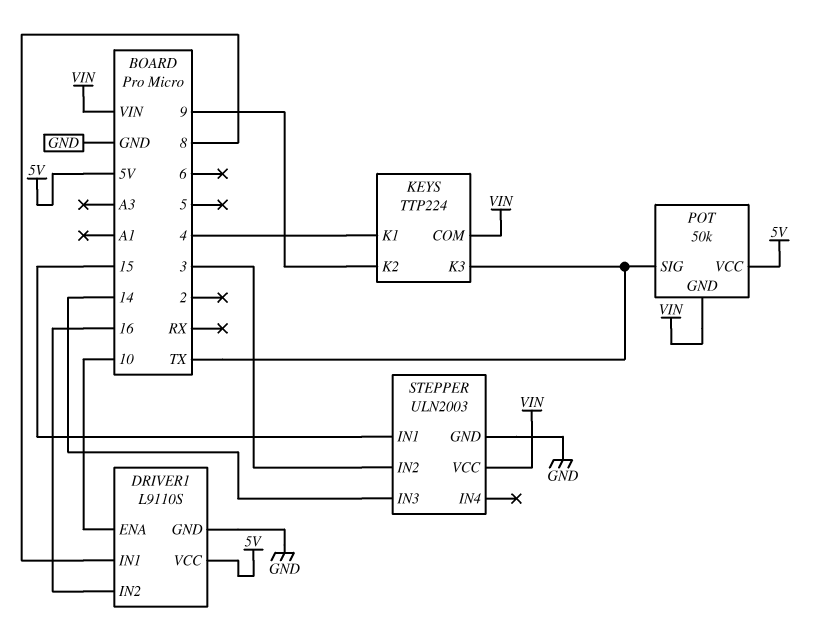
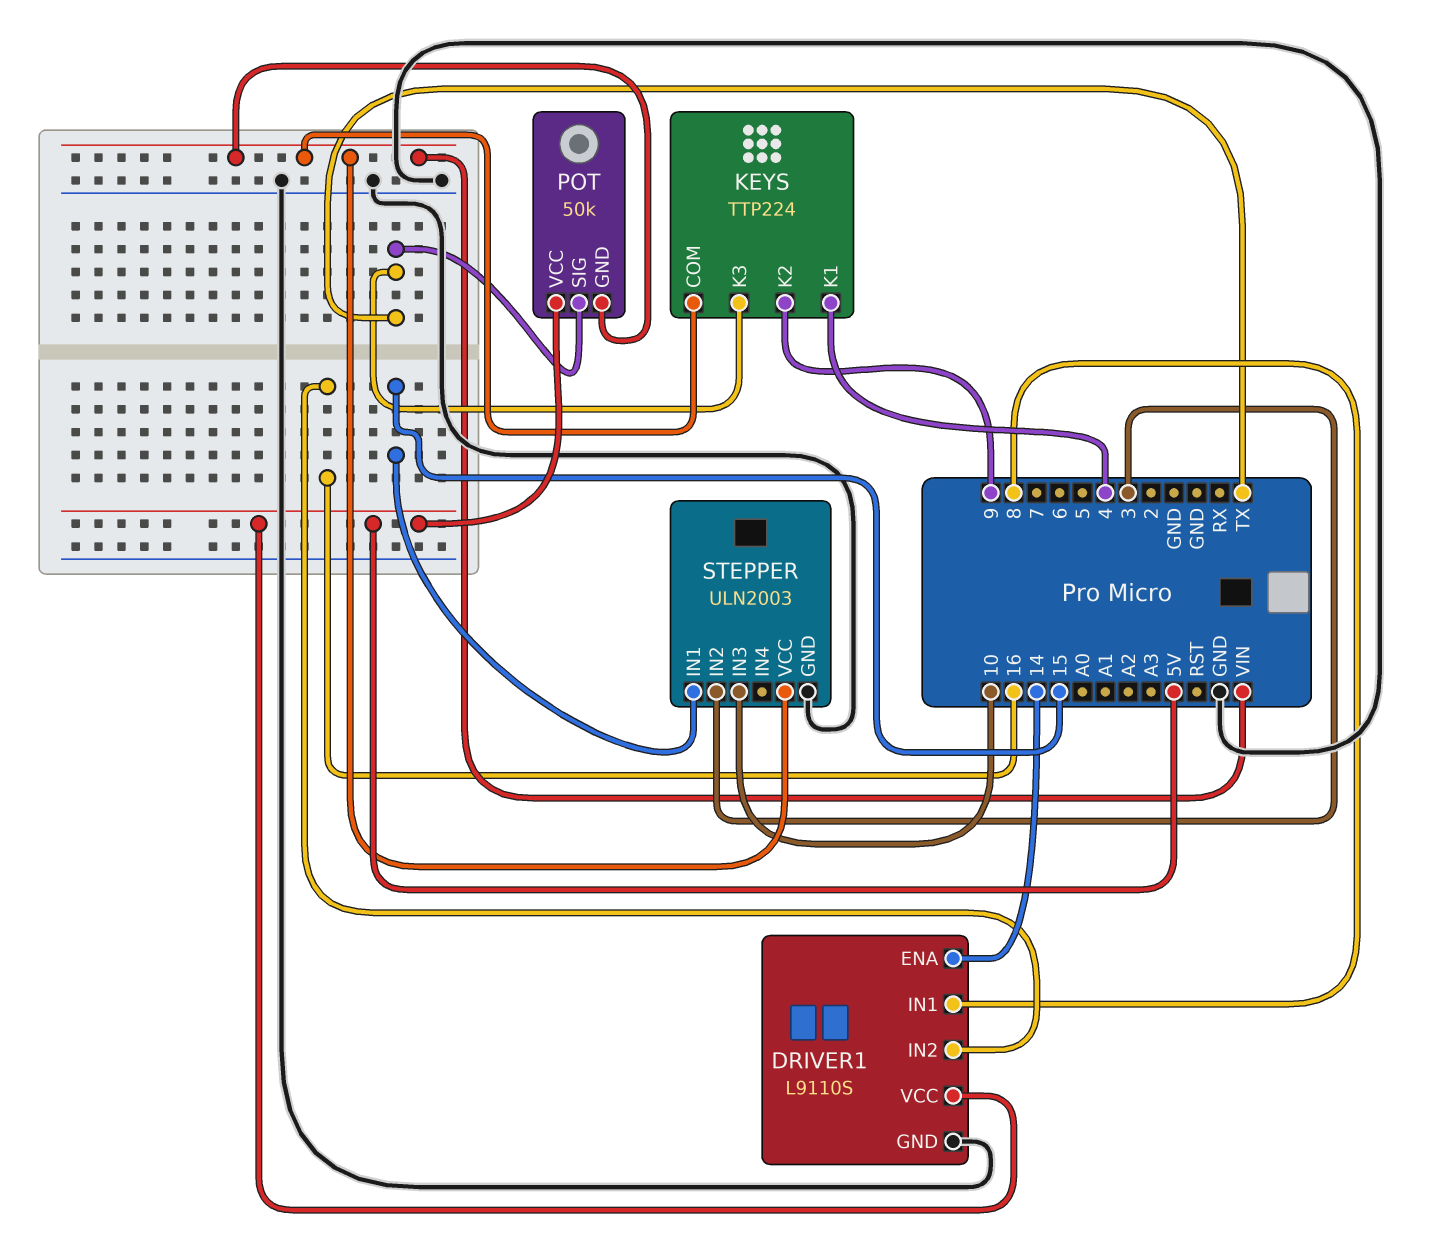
DRIVER1 pin ENA: 10 -> 14
STEPPER pin IN3: 14 -> 10

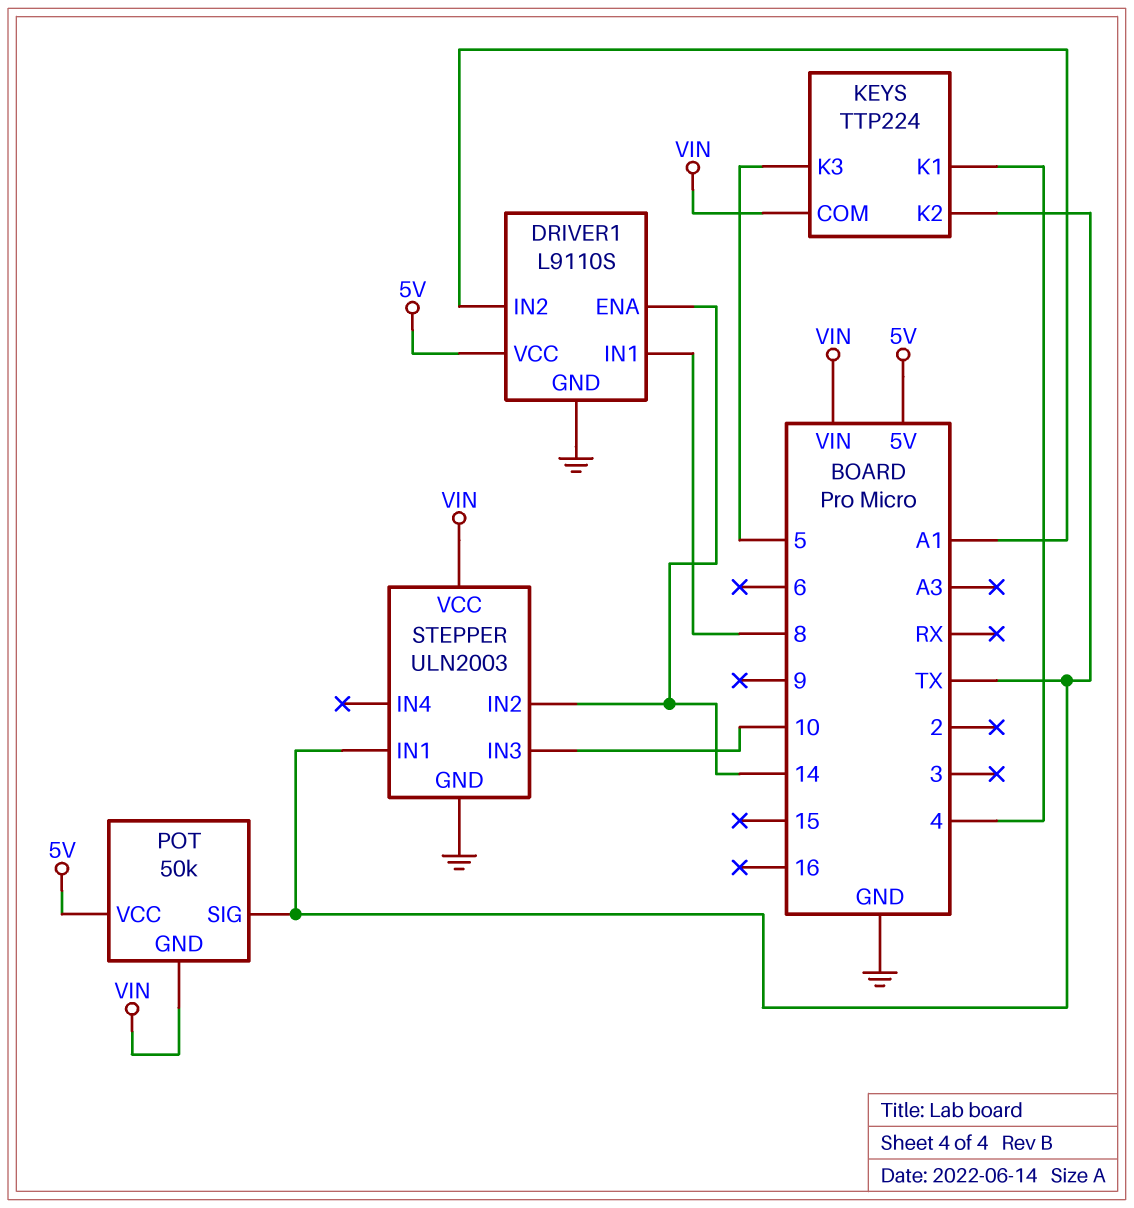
DRIVER1 pin IN2: 16 -> A1
KEYS pin K2: 9 -> TX
KEYS pin K3: TX -> 5
STEPPER pin IN1: 15 -> TX
STEPPER pin IN2: 3 -> 14

